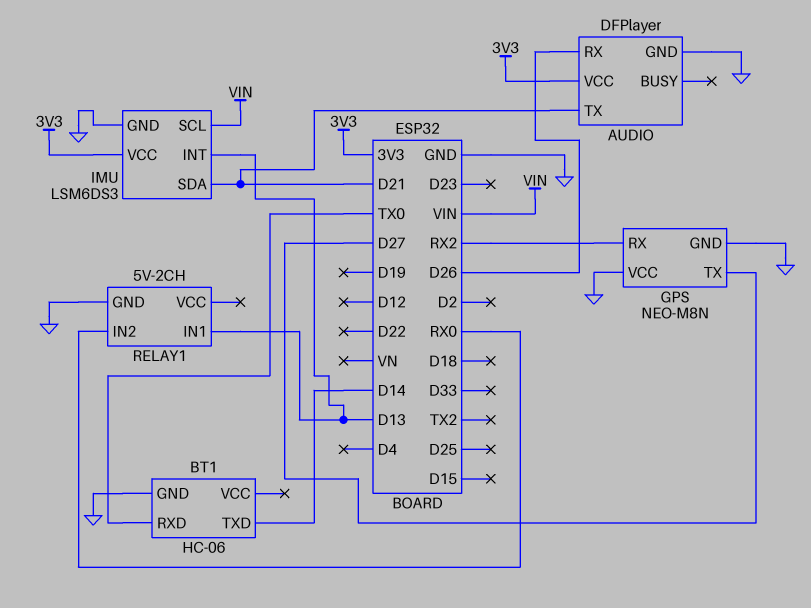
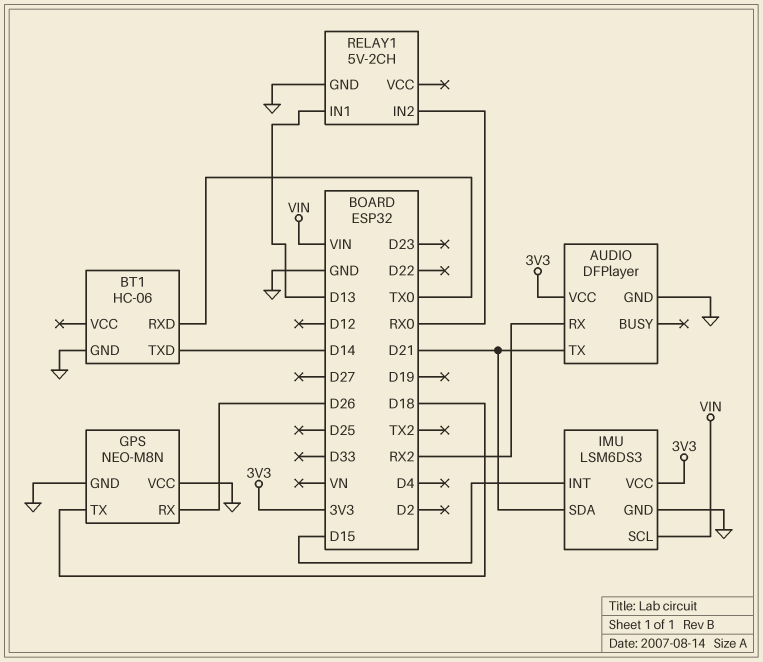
AUDIO pin RX: D26 -> RX2
GPS pin RX: RX2 -> D26
GPS pin TX: D27 -> D18
IMU pin INT: D13 -> D15

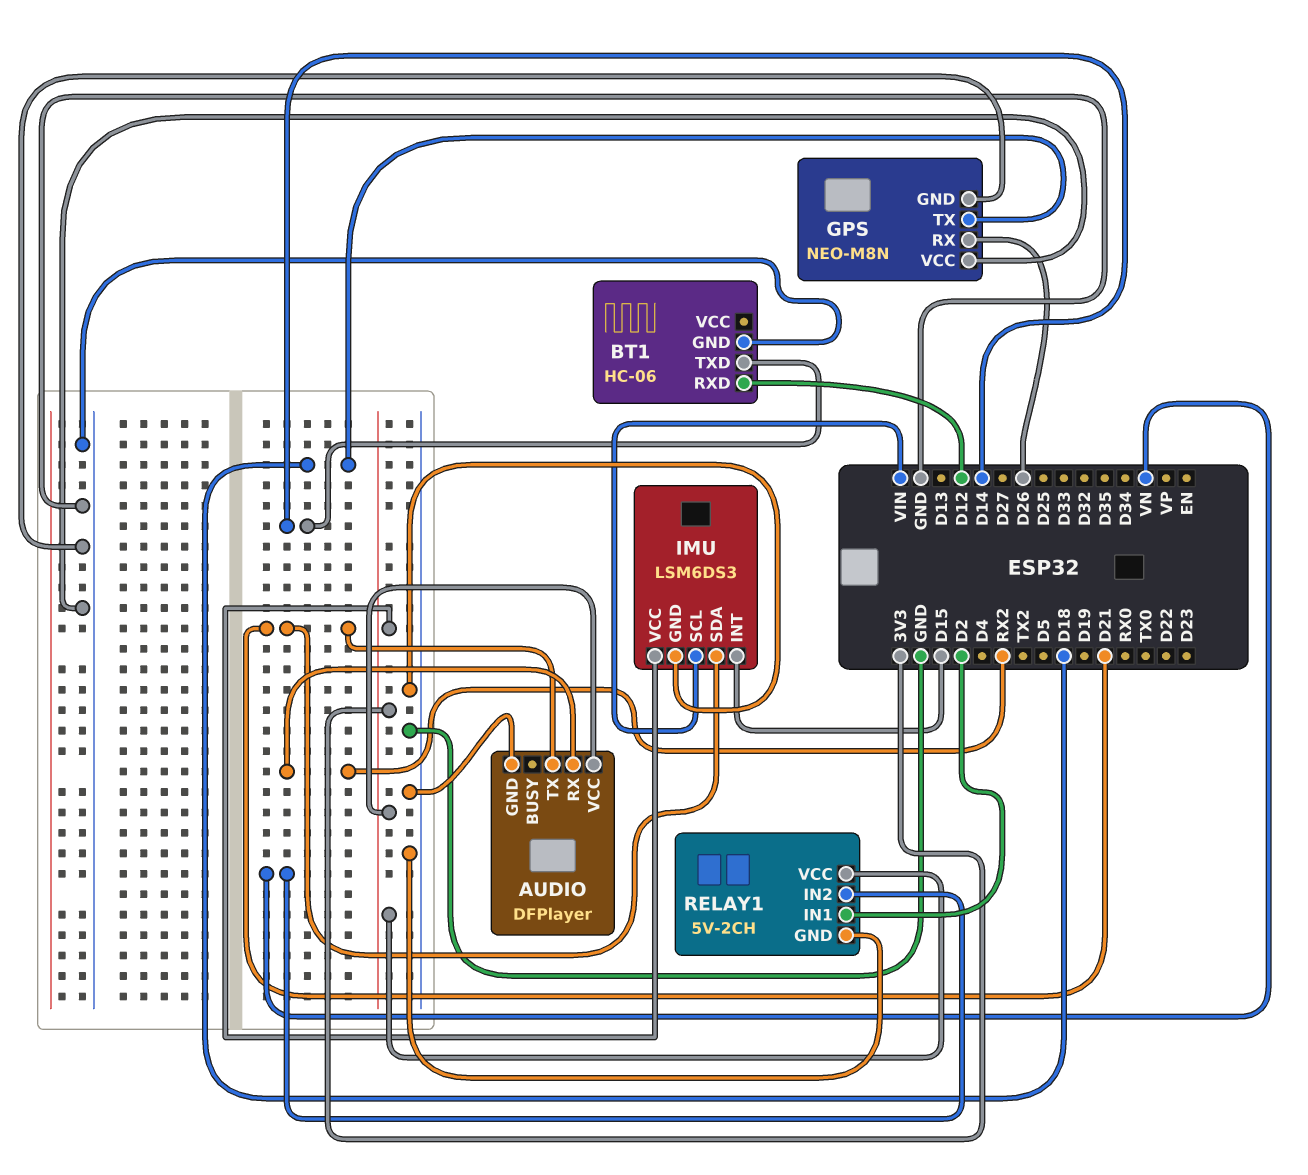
BT1 pin RXD: TX0 -> D12
RELAY1 pin IN1: D13 -> D2
RELAY1 pin IN2: RX0 -> VN
RELAY1 pin VCC: none -> 3V3

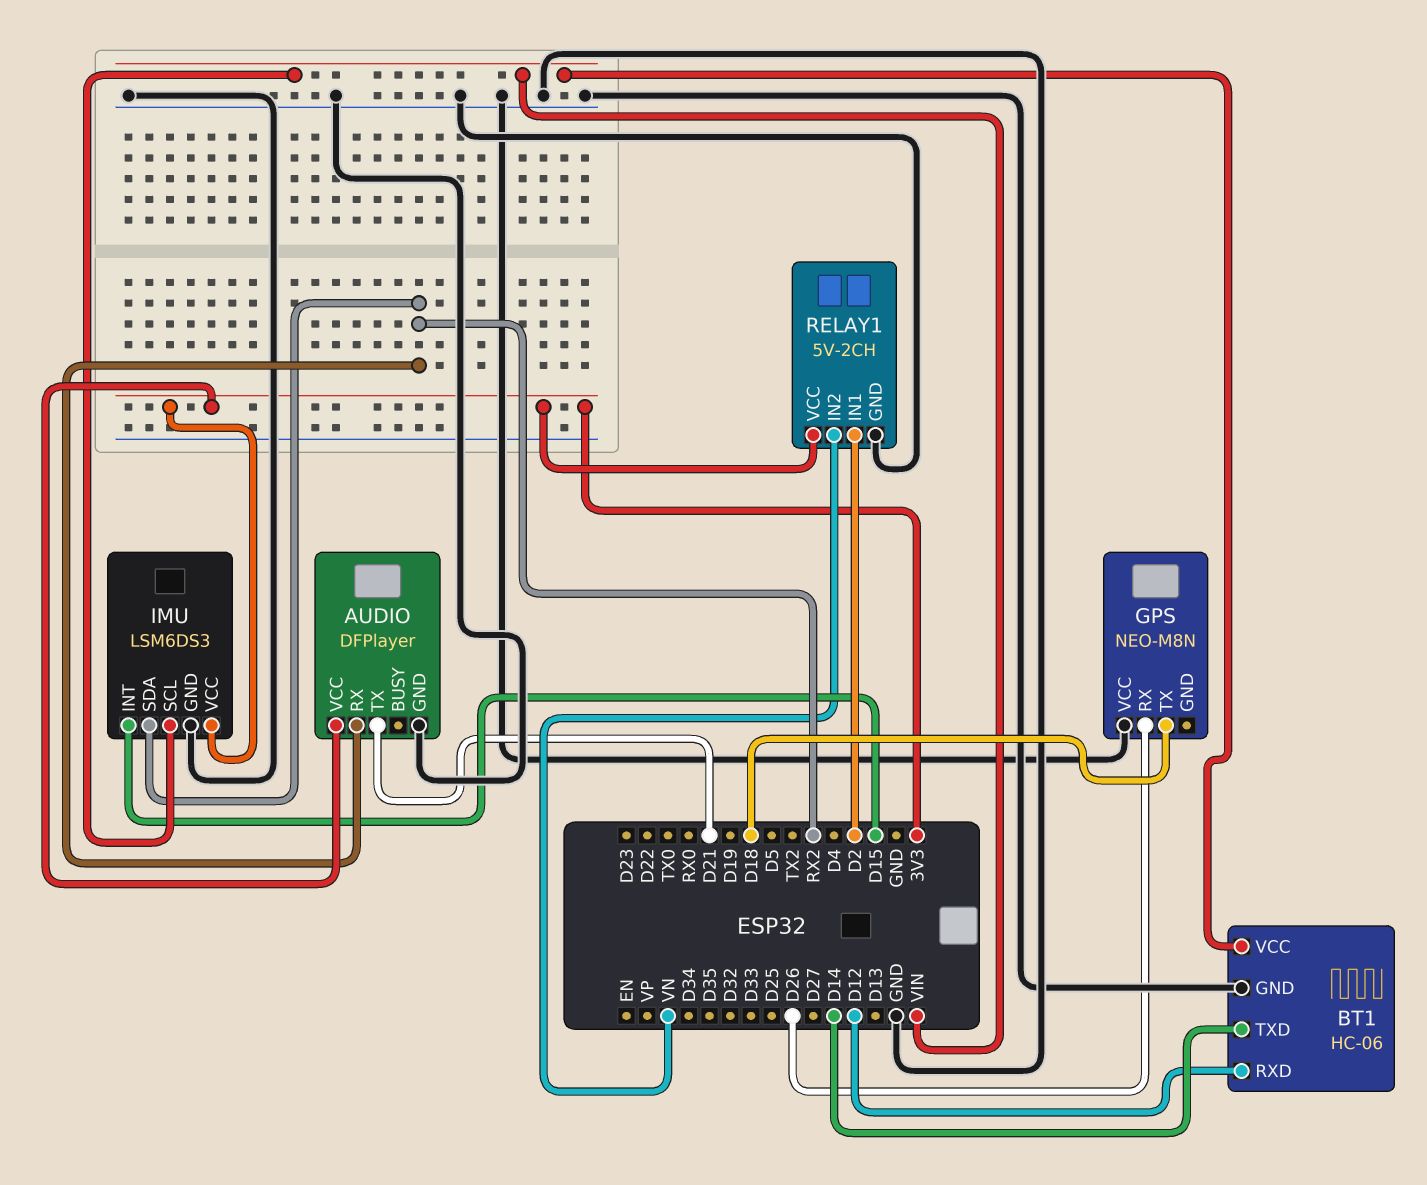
BT1 pin VCC: none -> VIN
GPS pin GND: GND -> none
IMU pin SDA: D21 -> RX2

